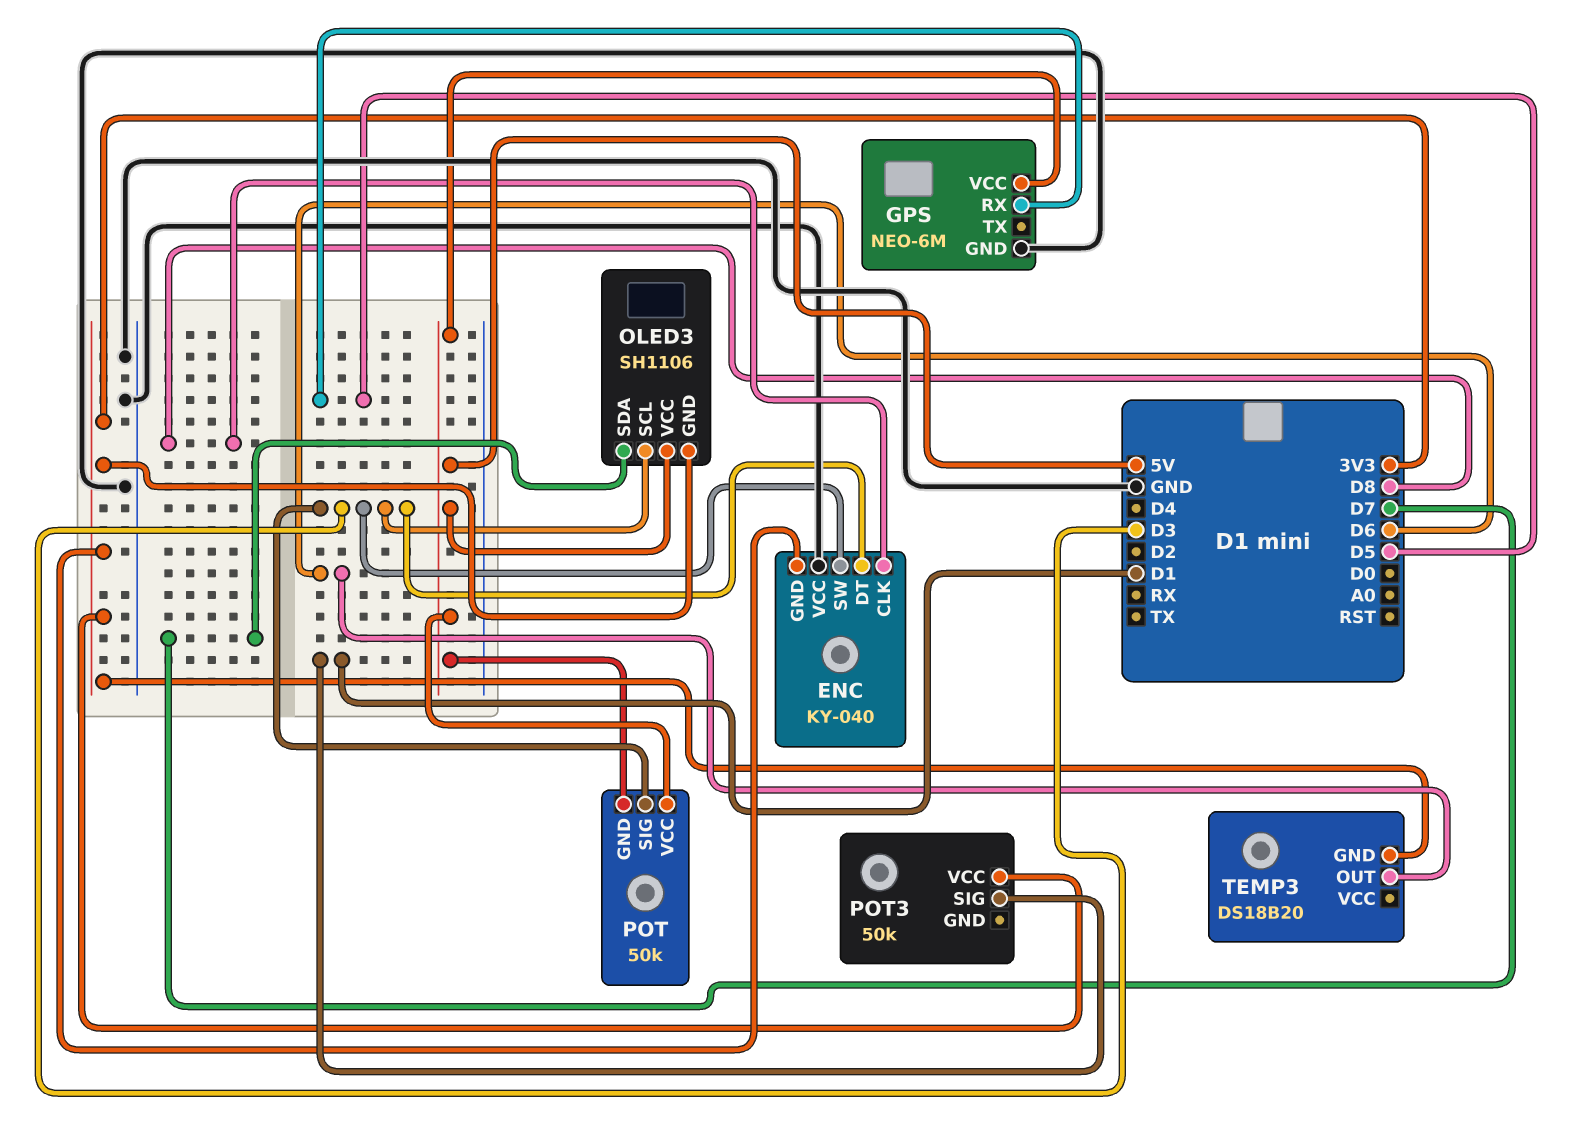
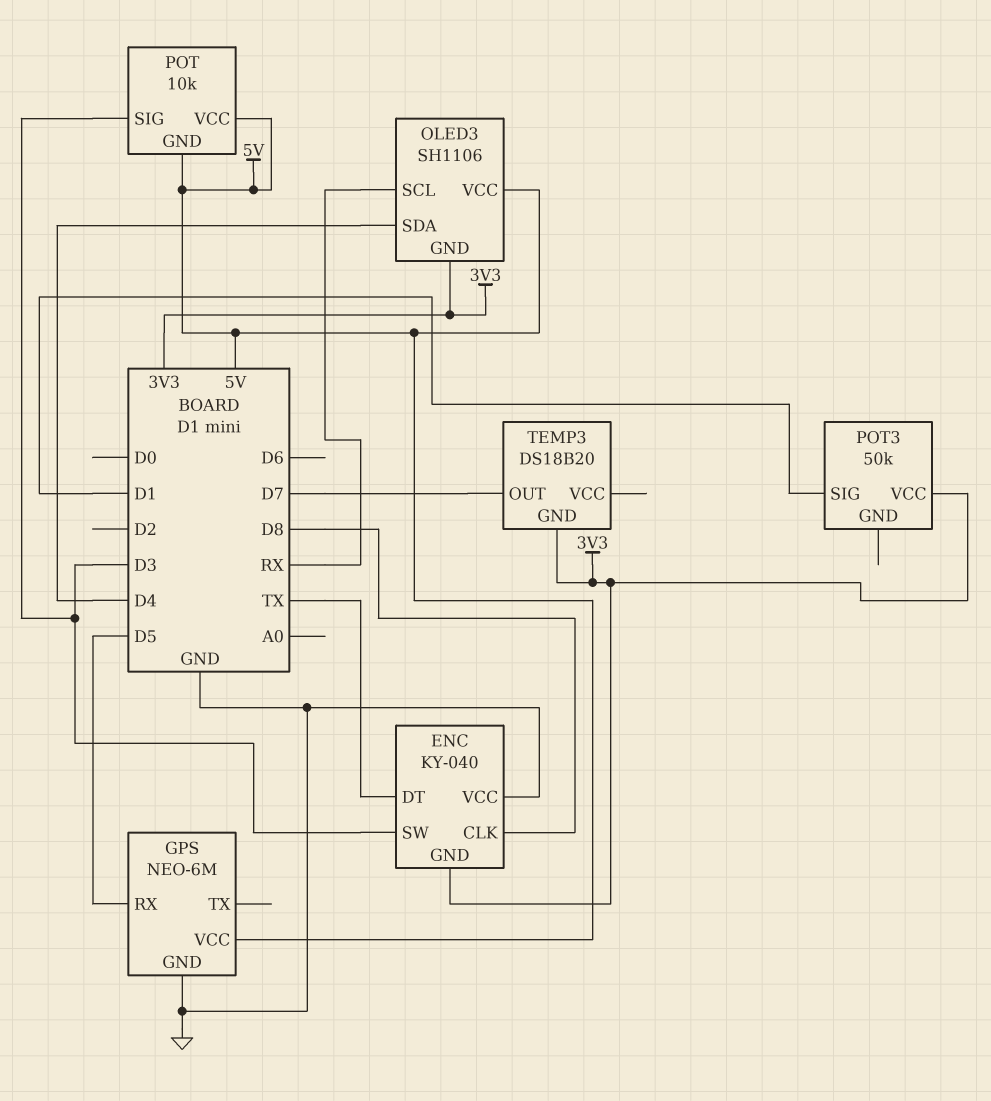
ENC pin DT: D3 -> TX
OLED3 pin SCL: D3 -> RX
OLED3 pin SDA: D7 -> D4
POT: 50k -> 10k
TEMP3 pin OUT: D6 -> D7

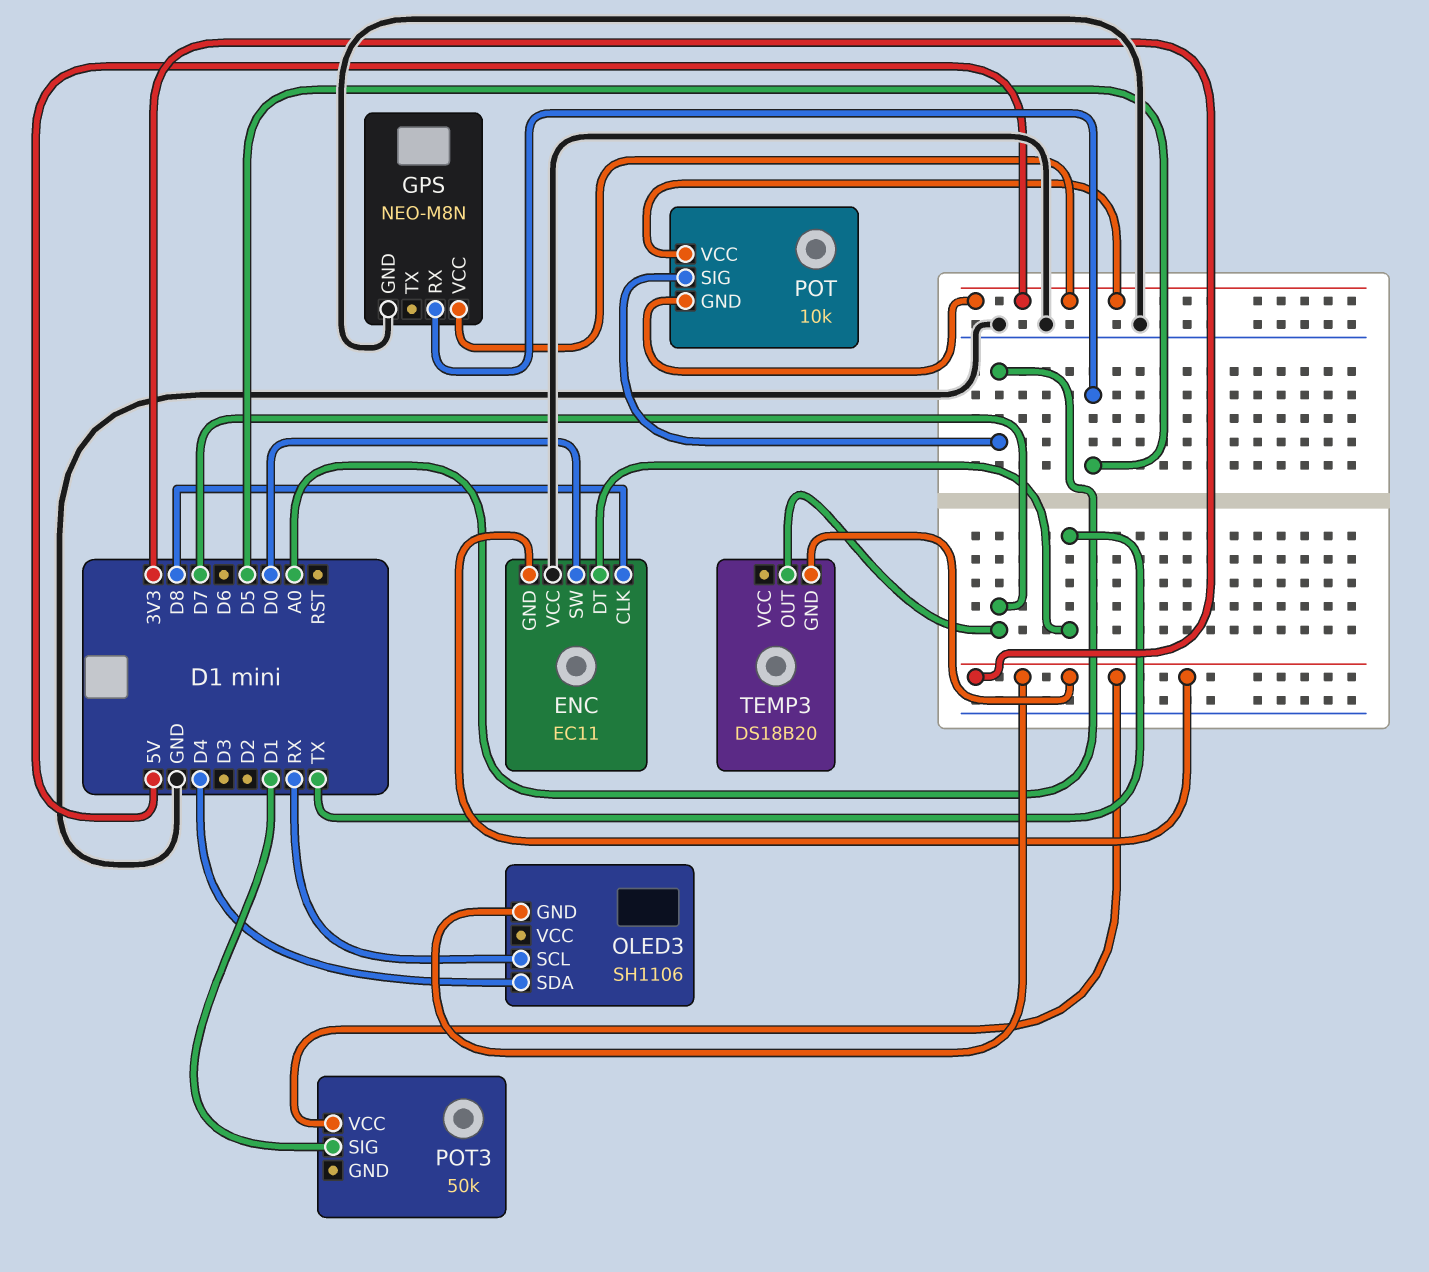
ENC: KY-040 -> EC11
ENC pin SW: D3 -> D0
GPS: NEO-6M -> NEO-M8N
OLED3 pin VCC: 5V -> none
POT pin SIG: D3 -> A0

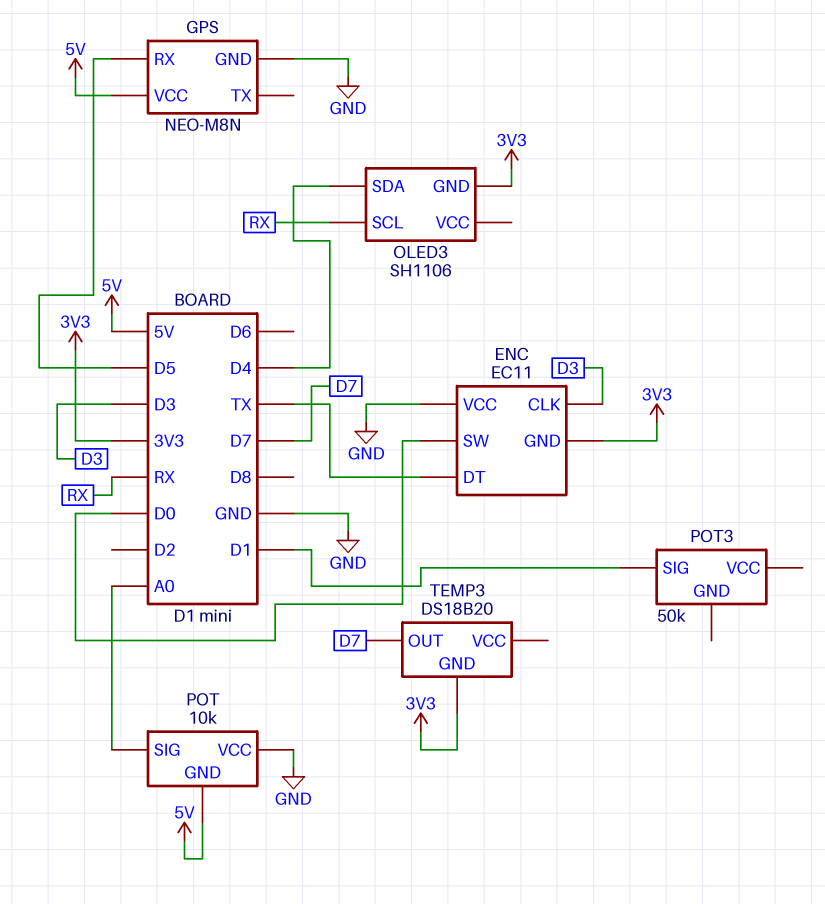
ENC pin CLK: D8 -> D3
POT pin VCC: 5V -> GND
POT3 pin VCC: 3V3 -> none

